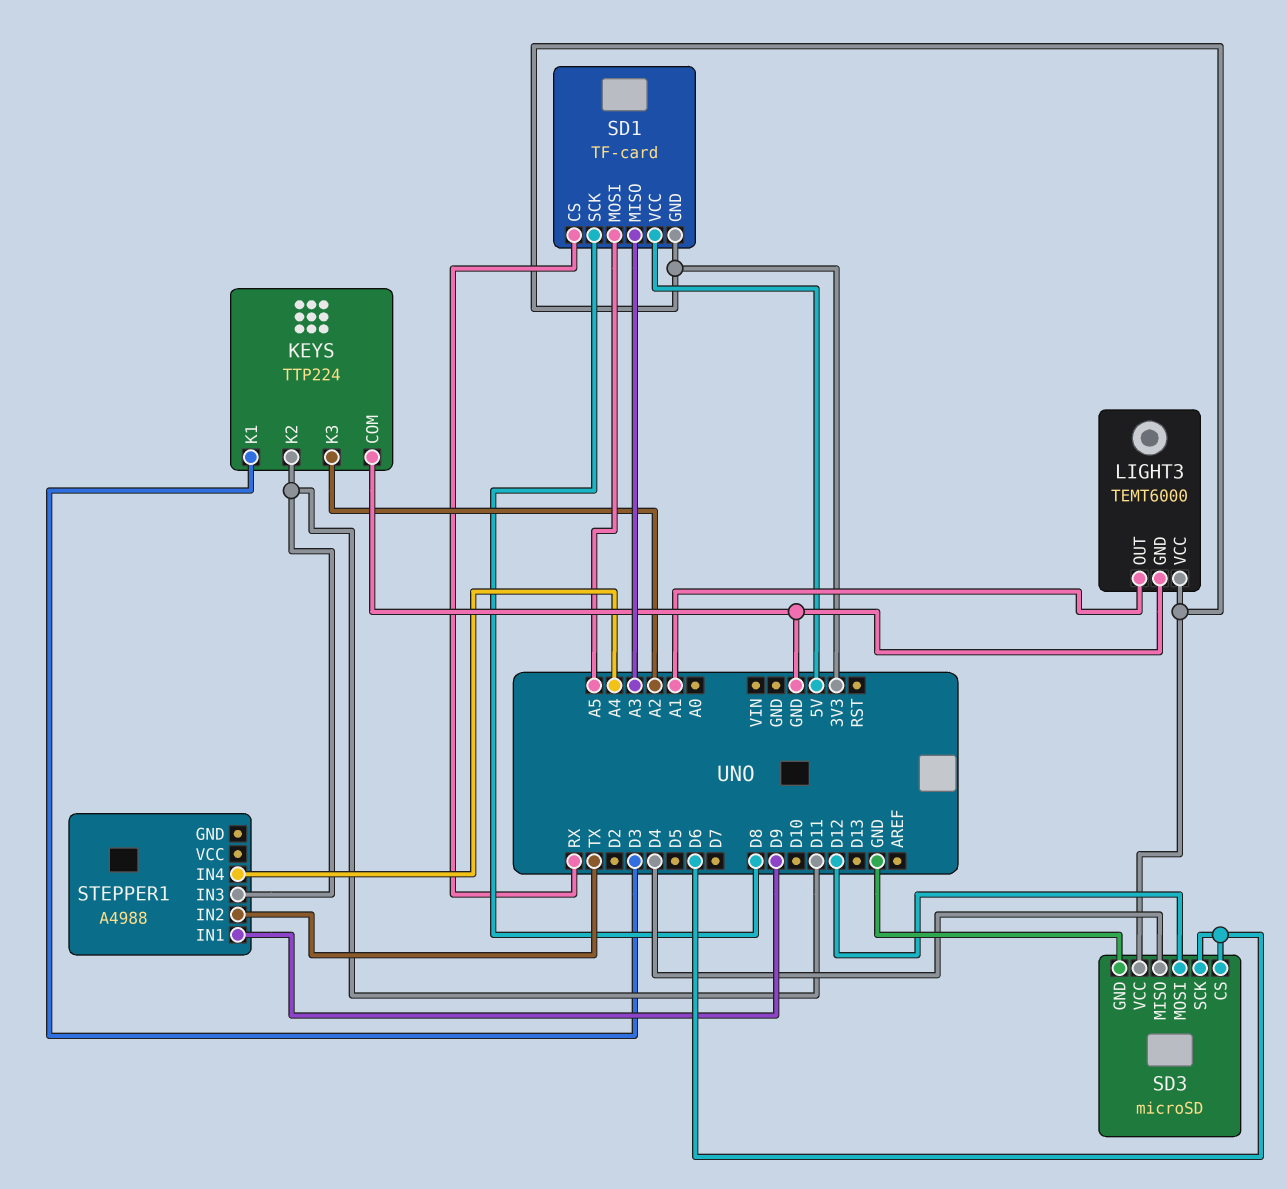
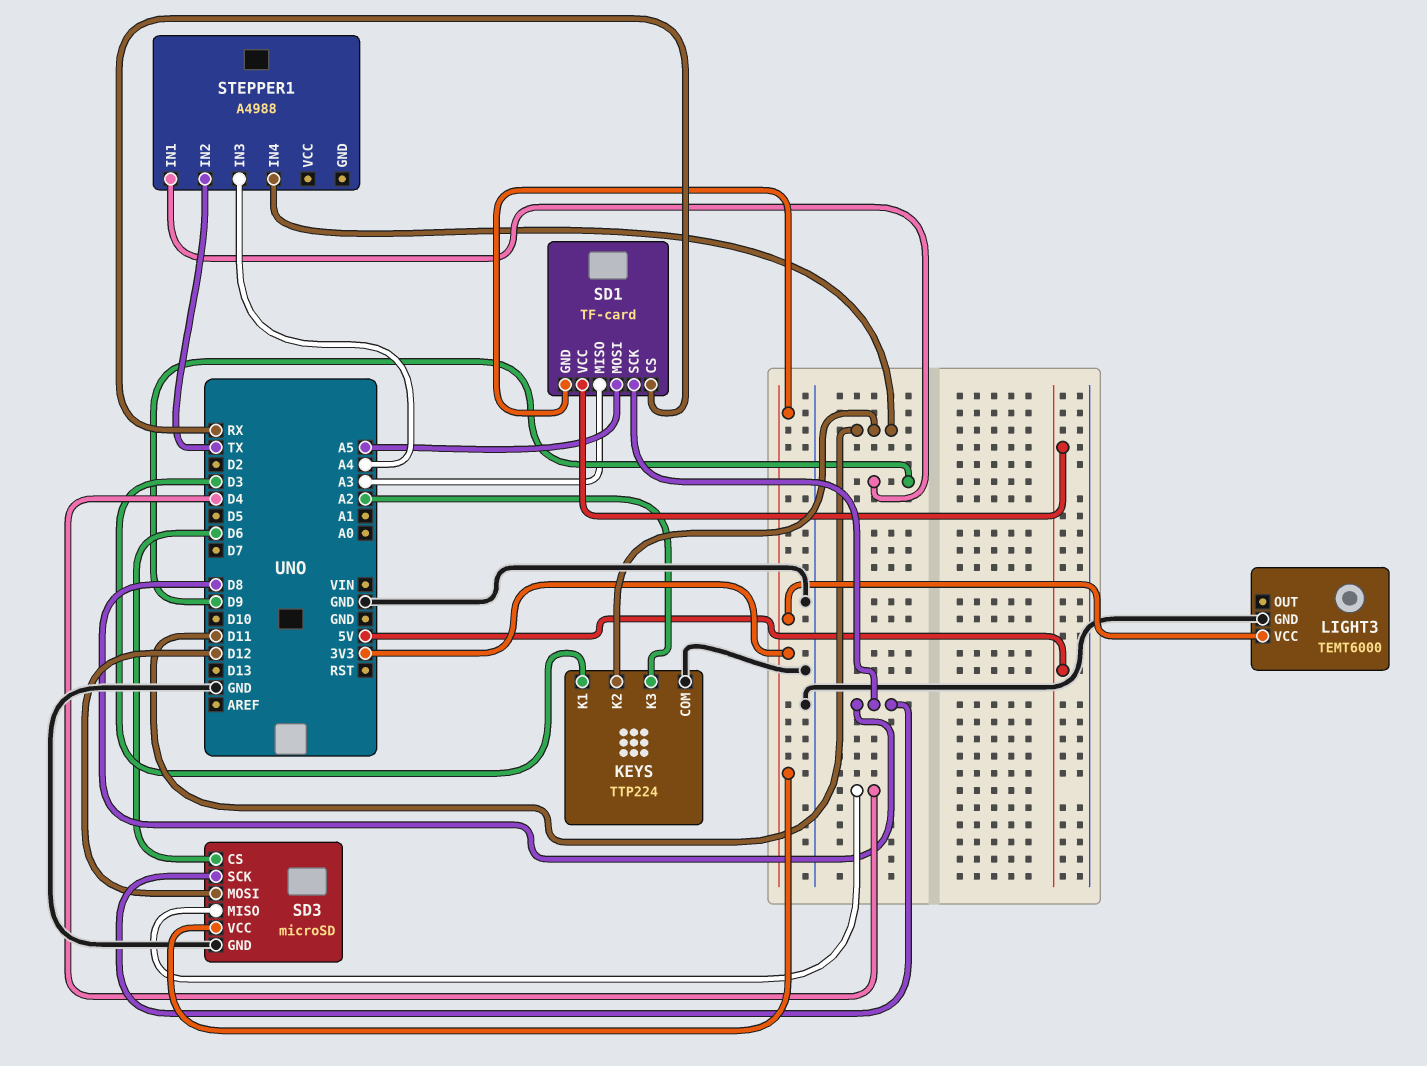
LIGHT3 pin OUT: A1 -> none
SD3 pin SCK: D6 -> D8
STEPPER1 pin IN3: D11 -> A4
STEPPER1 pin IN4: A4 -> D11

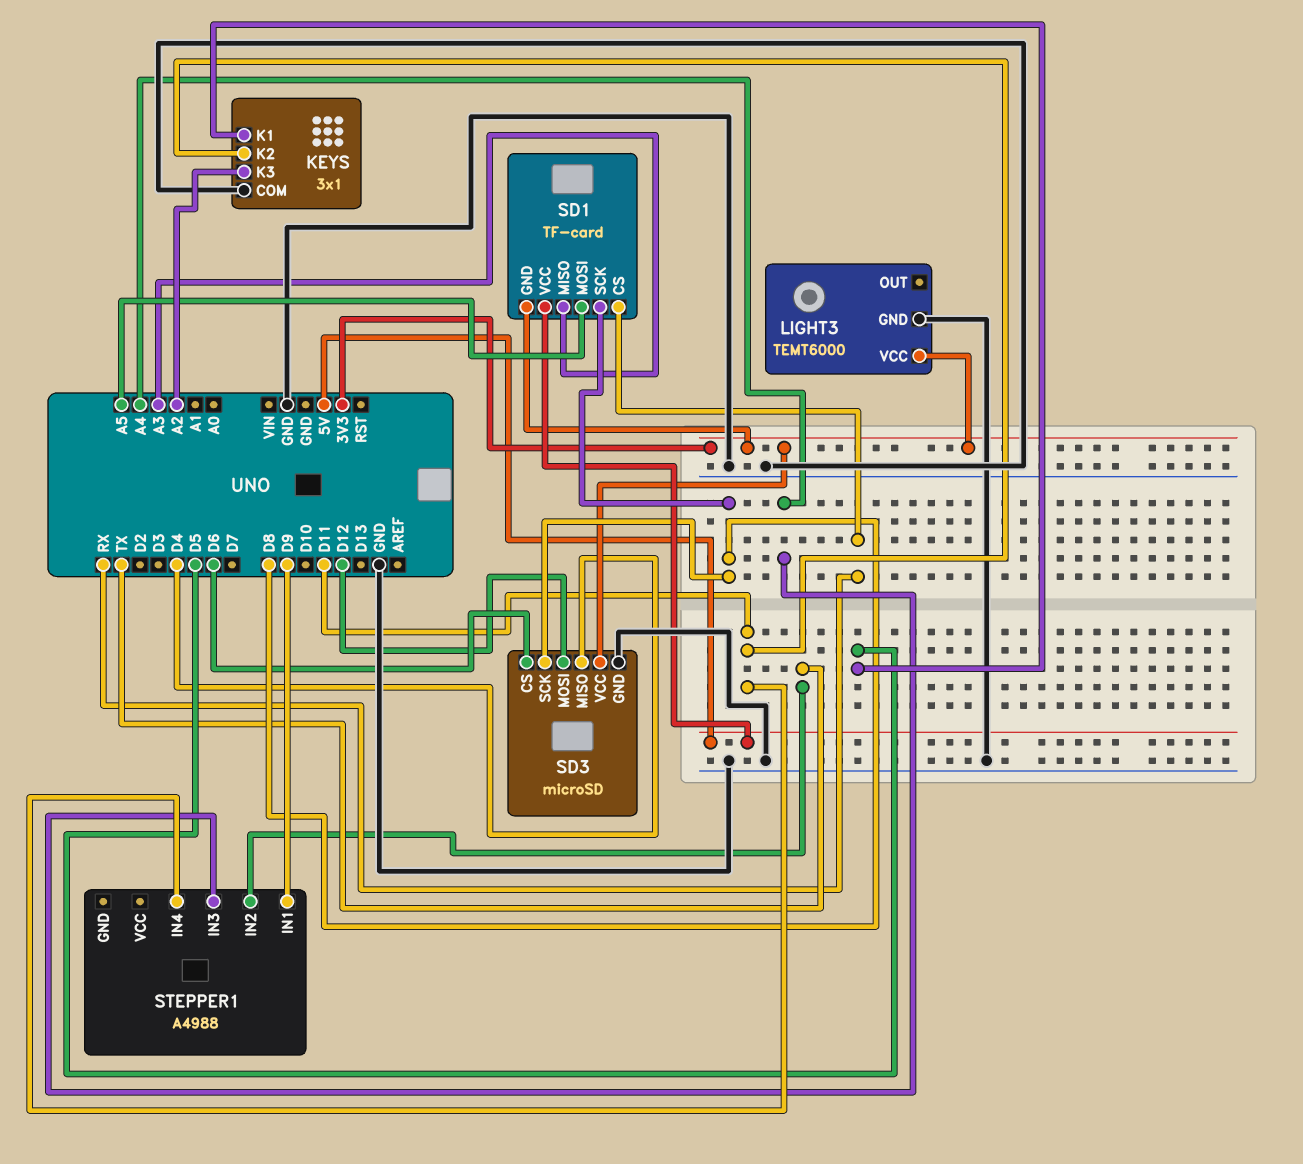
KEYS: TTP224 -> 3x1
KEYS pin K1: D3 -> D5

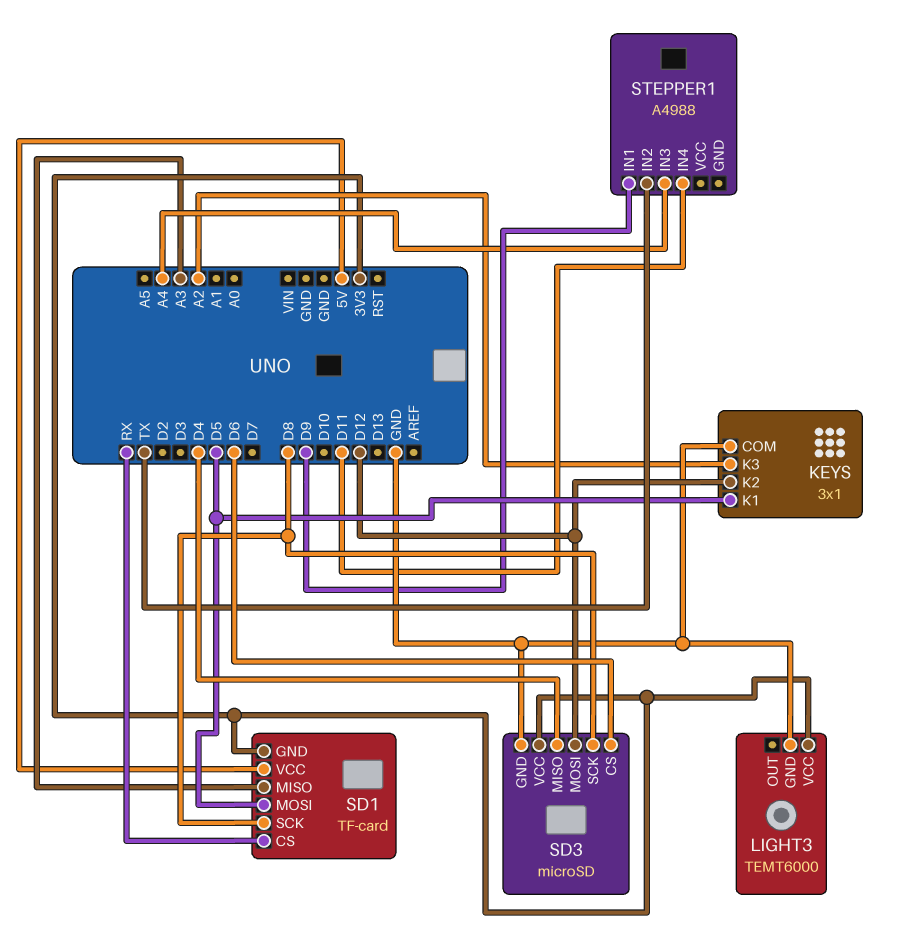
KEYS pin K2: D11 -> D12
SD1 pin MOSI: A5 -> D5

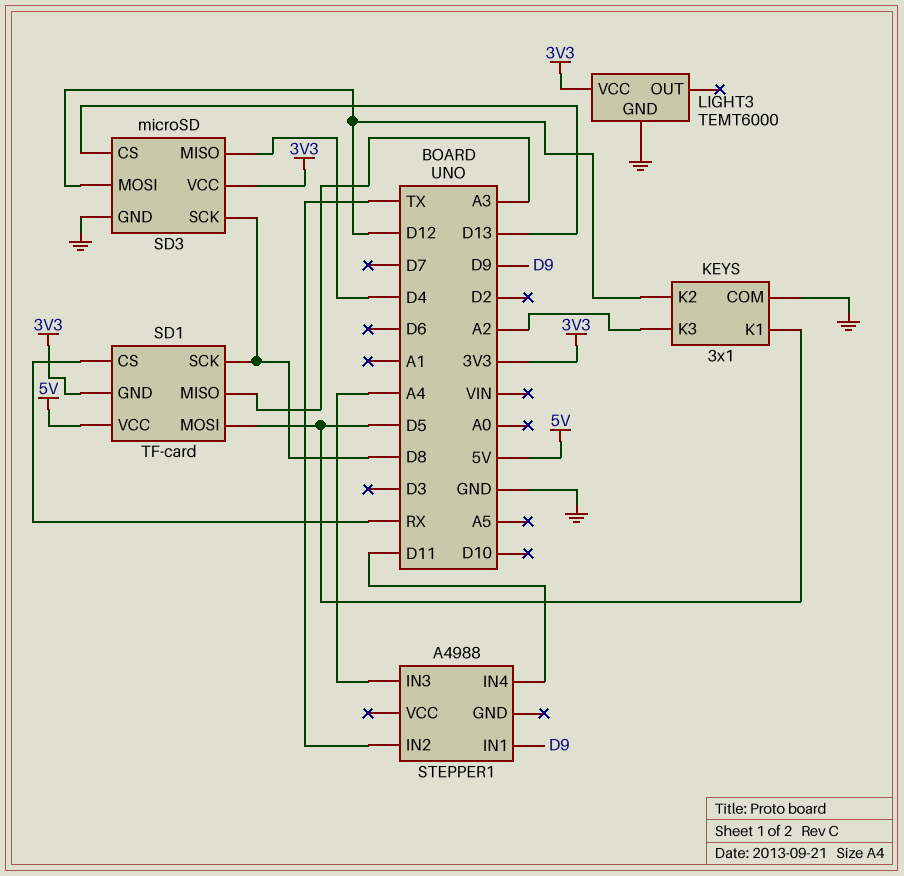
SD3 pin CS: D6 -> D13

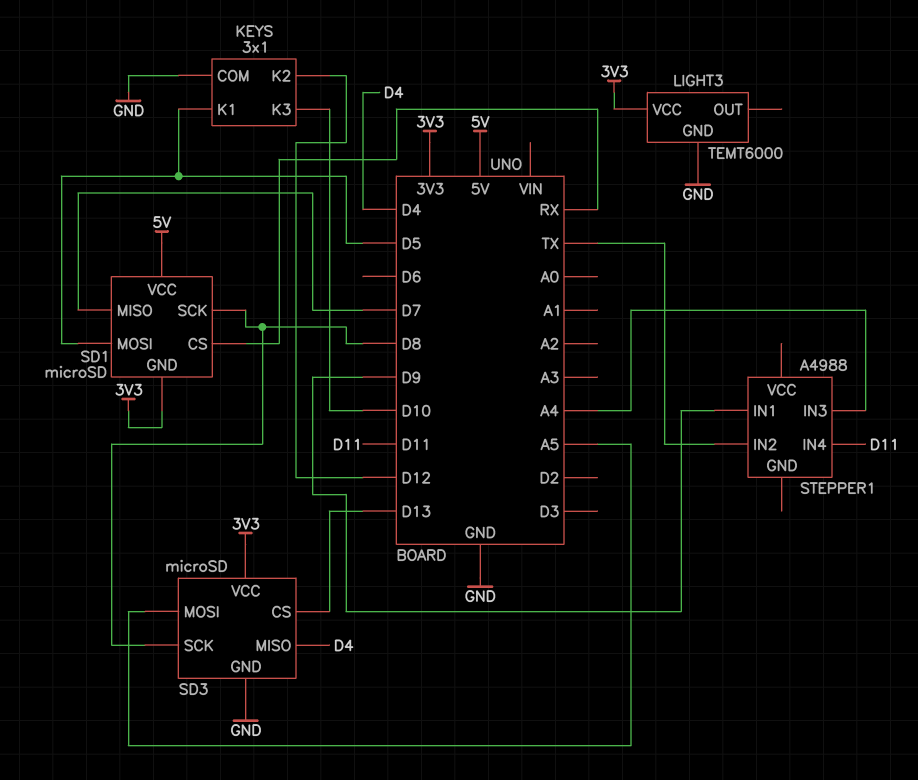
KEYS pin K3: A2 -> D10
SD1: TF-card -> microSD
SD1 pin MISO: A3 -> D7
SD3 pin MOSI: D12 -> A5

